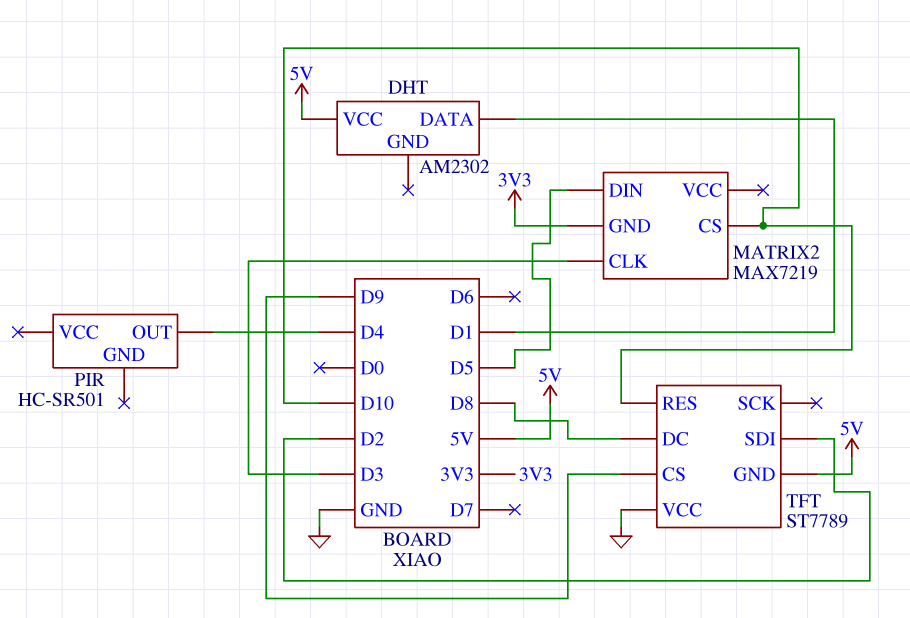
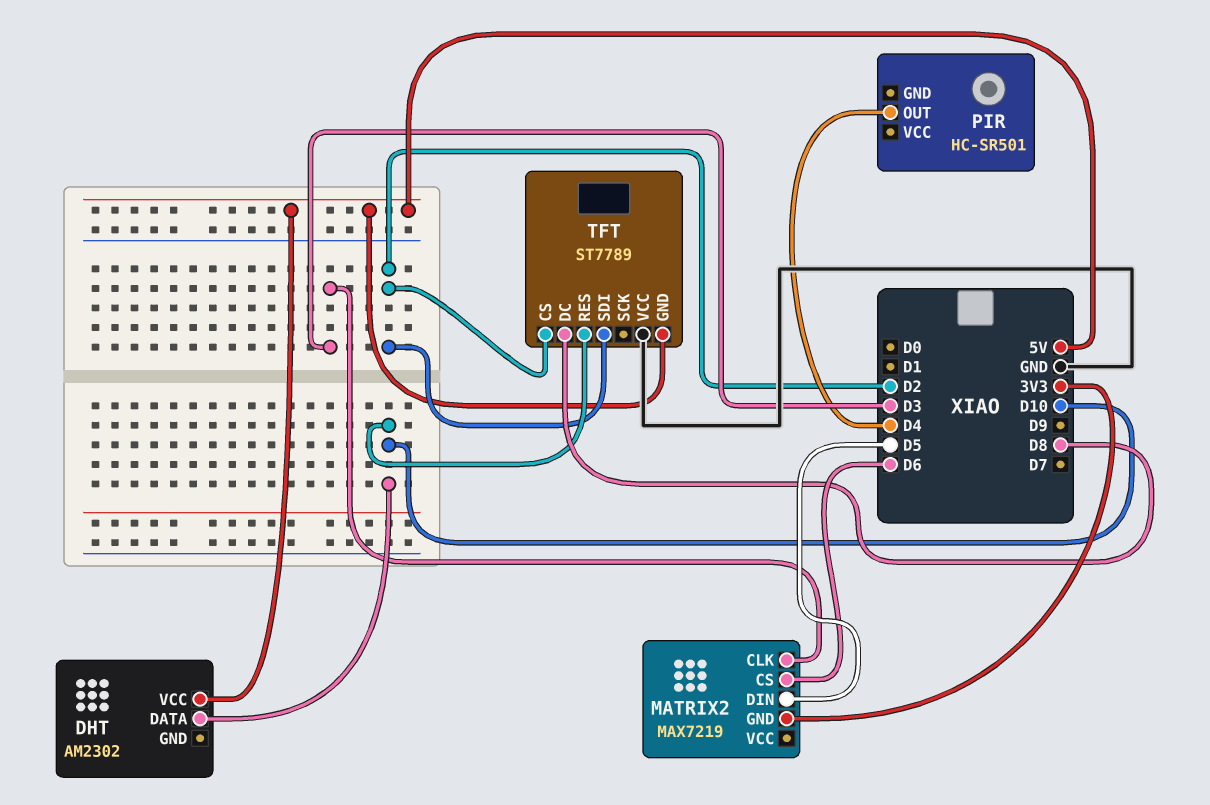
DHT pin DATA: D1 -> D10
MATRIX2 pin CS: D10 -> D6
TFT pin CS: D9 -> D2

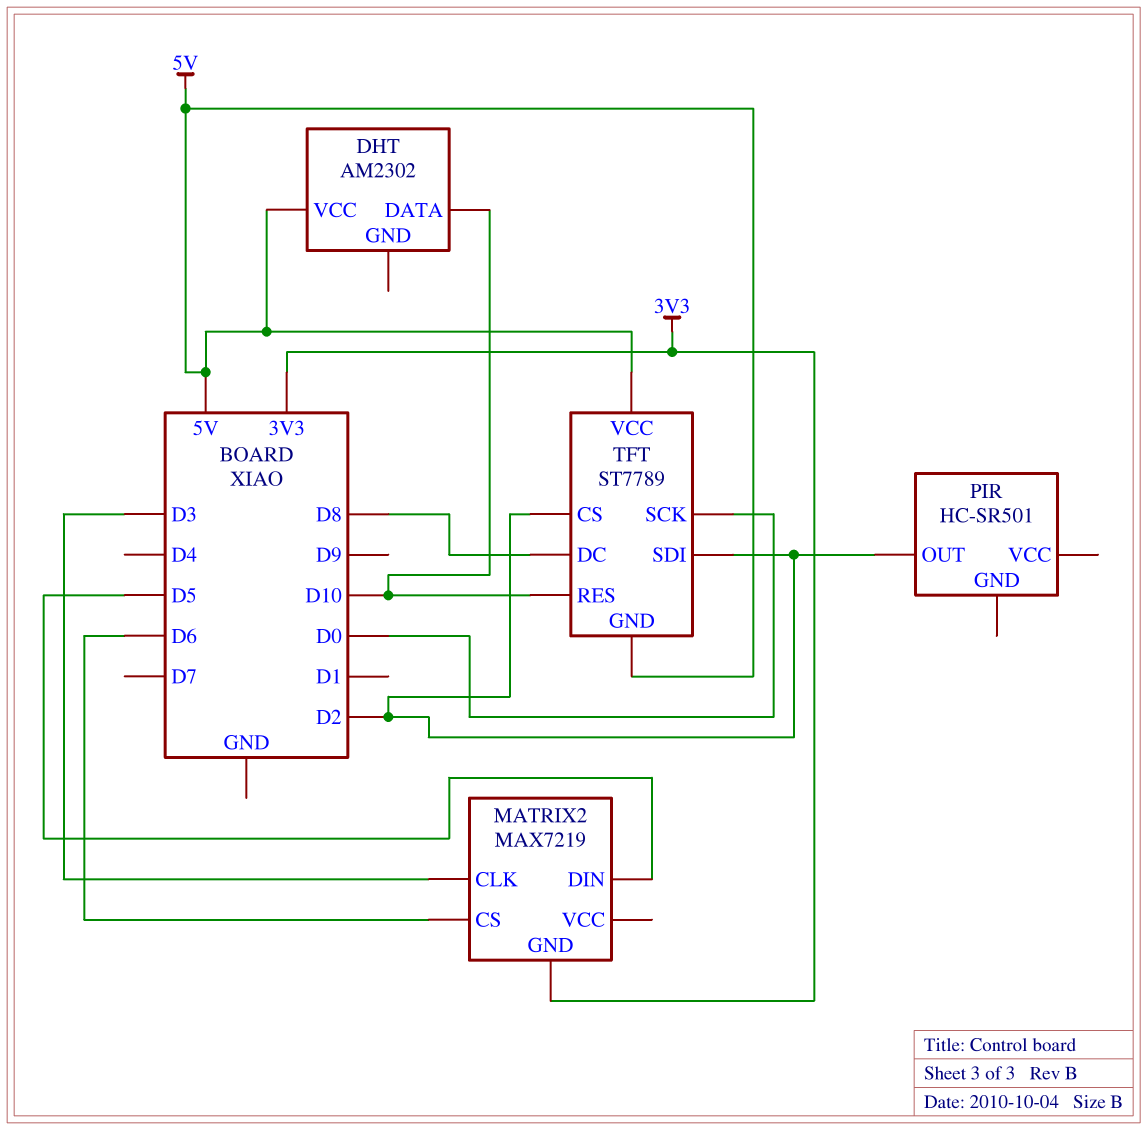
PIR pin OUT: D4 -> D2
TFT pin SCK: none -> D0
TFT pin VCC: GND -> 5V

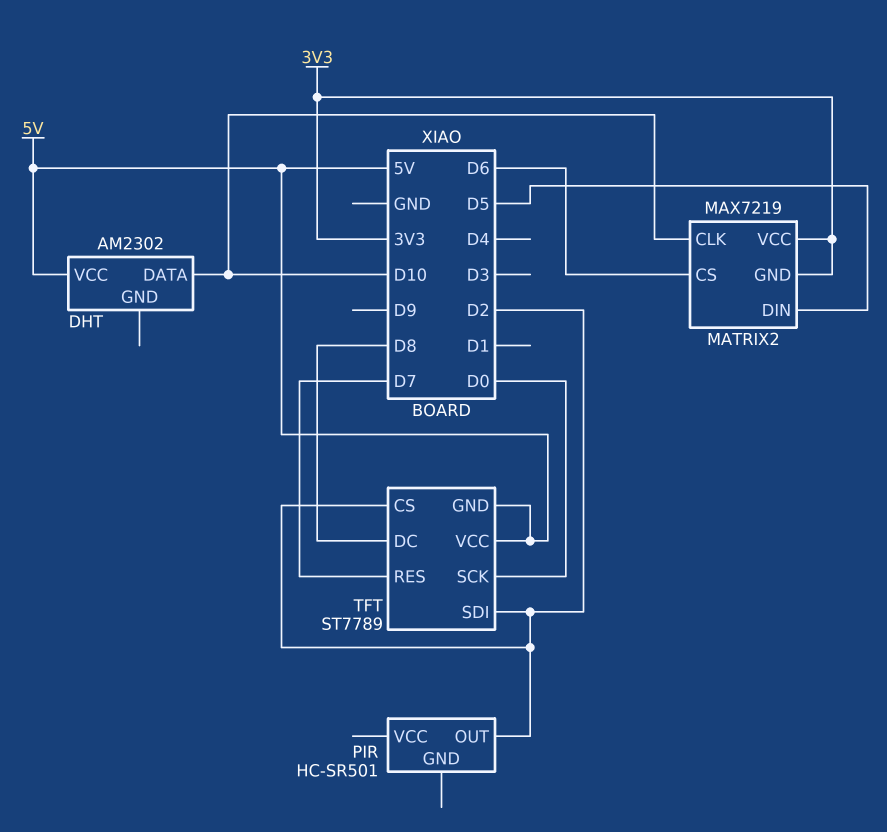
MATRIX2 pin CLK: D3 -> D10
MATRIX2 pin VCC: none -> 3V3
TFT pin RES: D10 -> D7

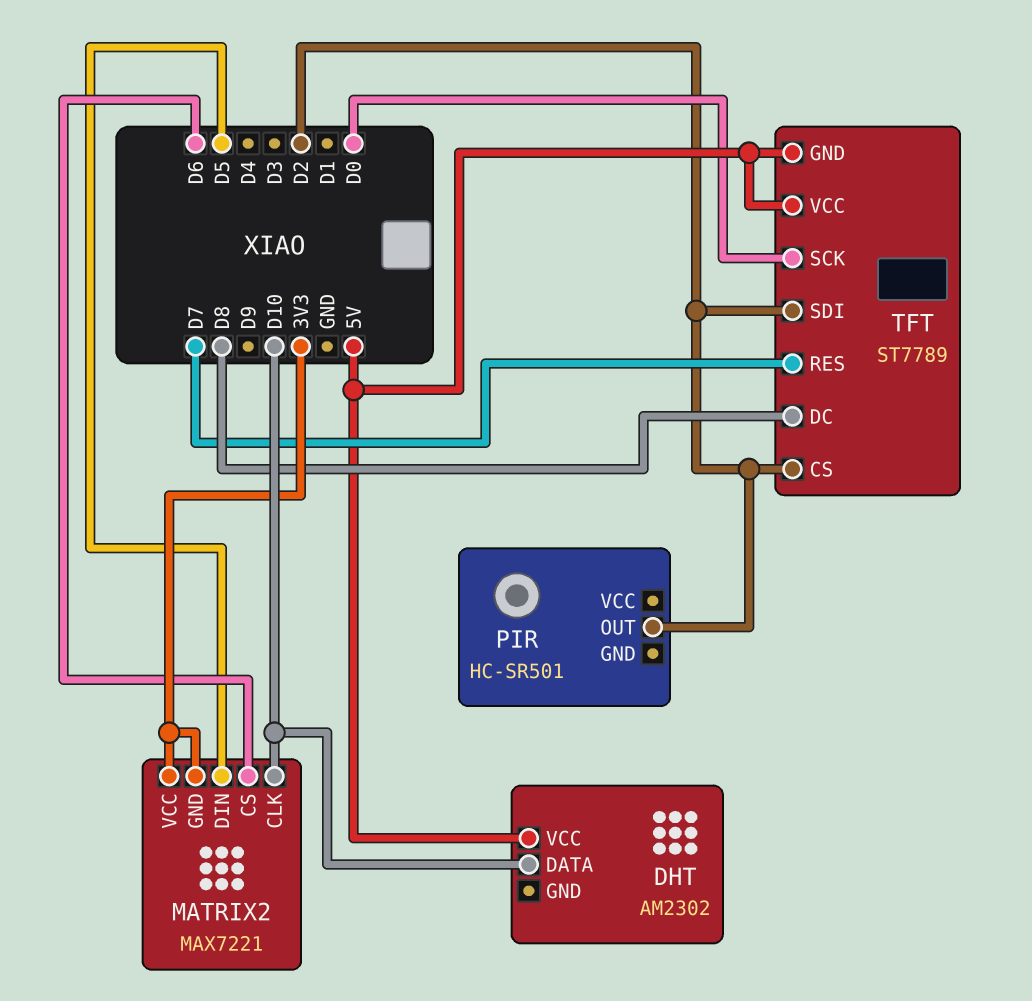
MATRIX2: MAX7219 -> MAX7221

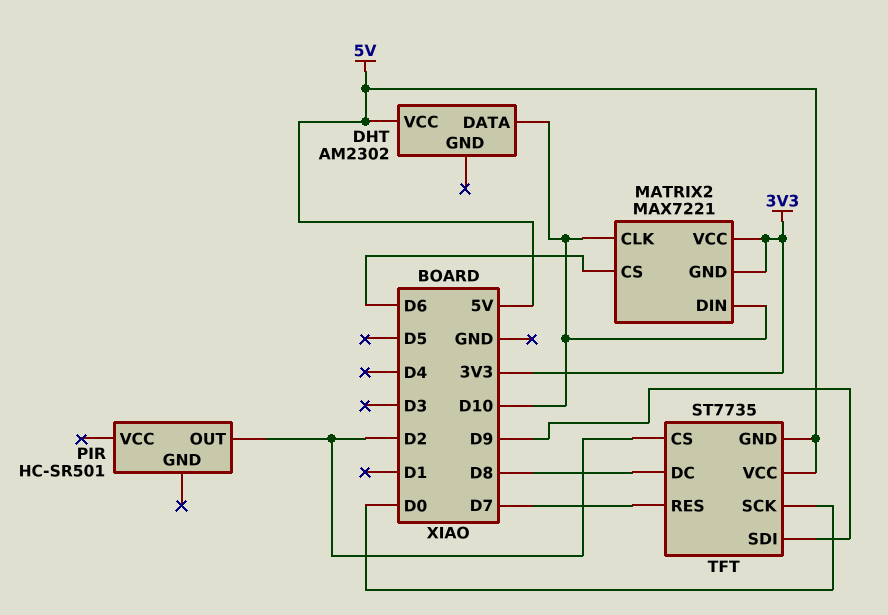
MATRIX2 pin DIN: D5 -> D10
TFT: ST7789 -> ST7735
TFT pin SDI: D2 -> D9

